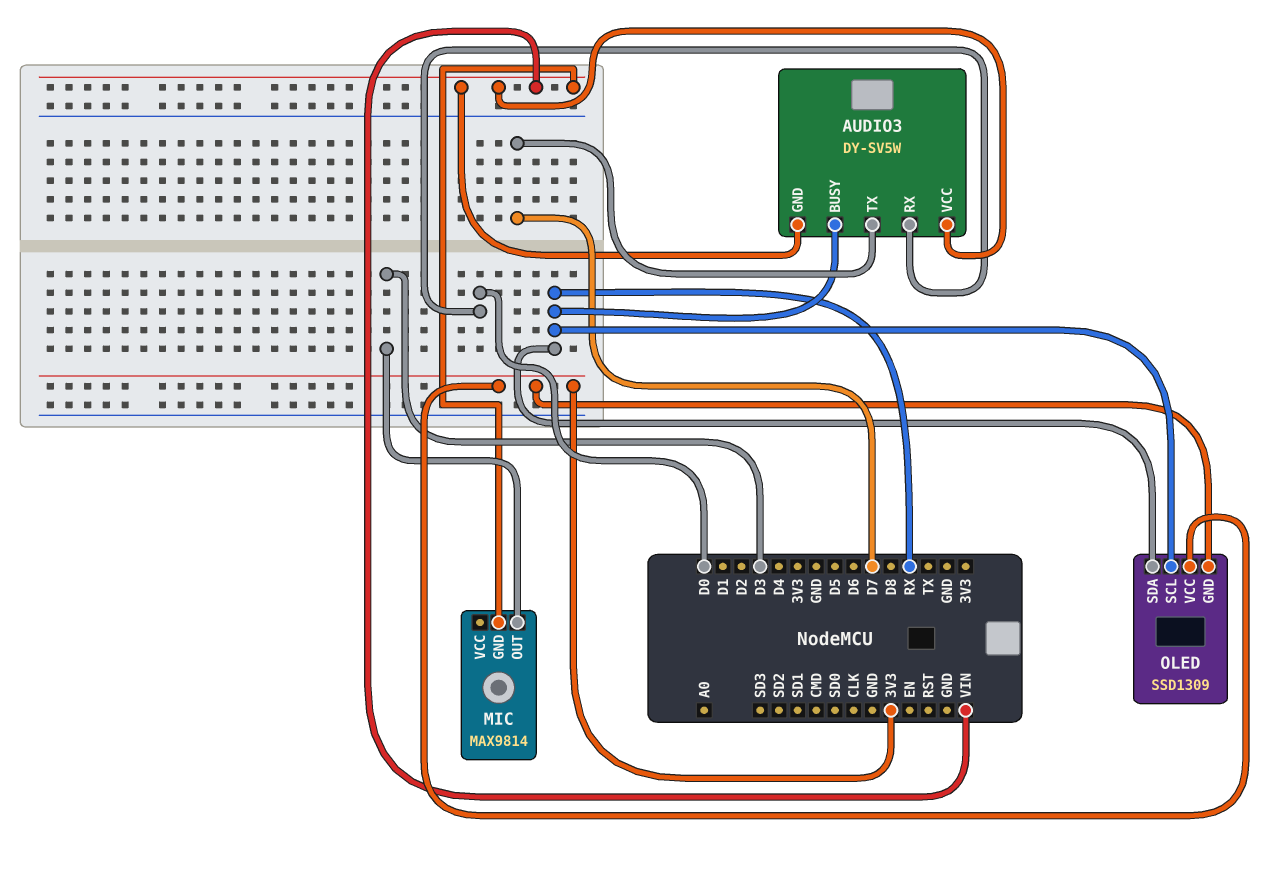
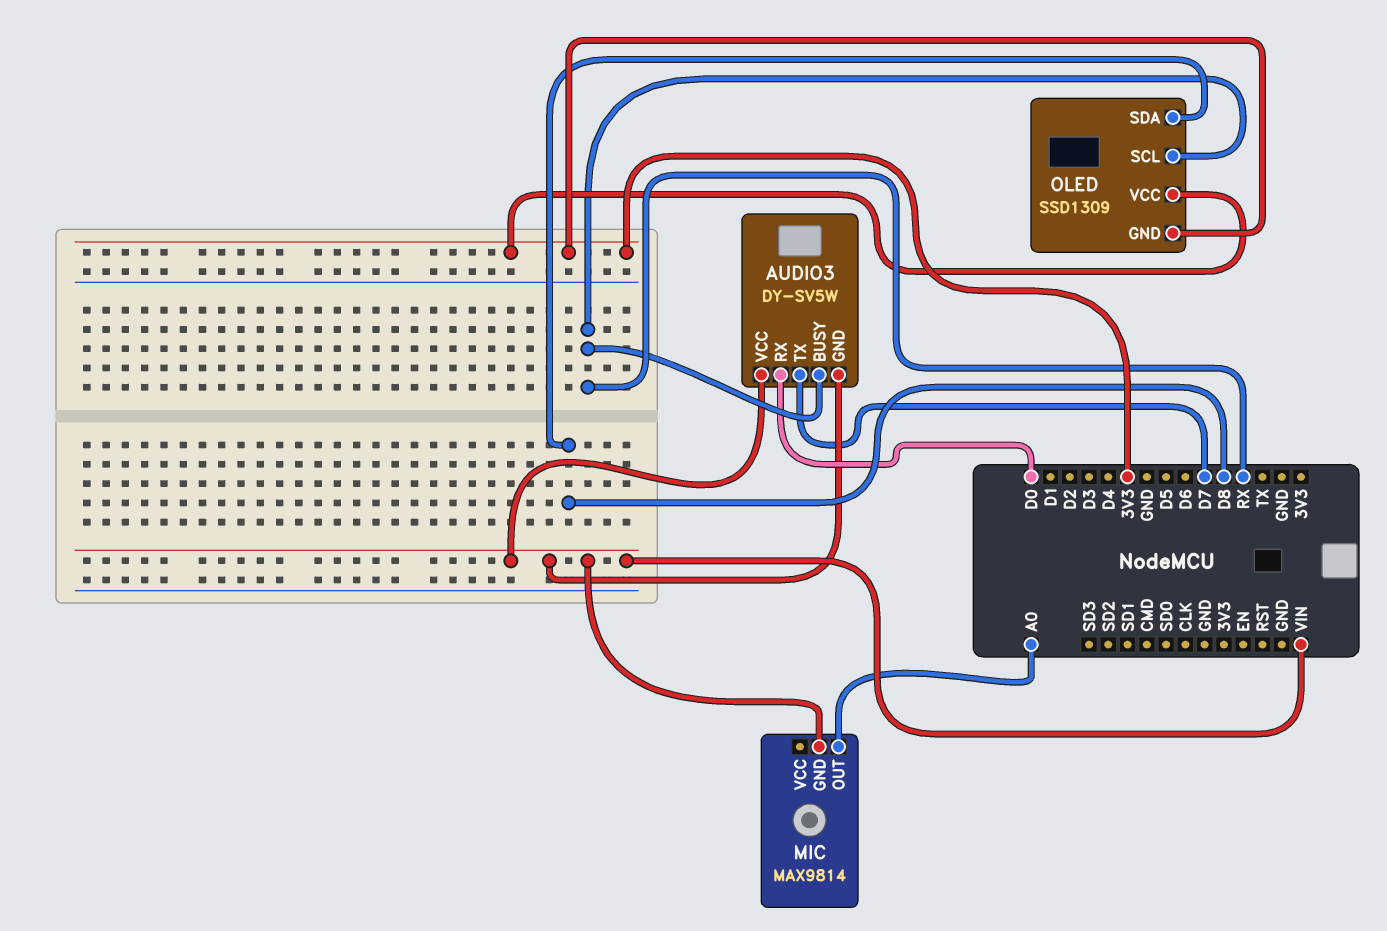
MIC pin OUT: D3 -> A0
OLED pin SDA: RX -> D8

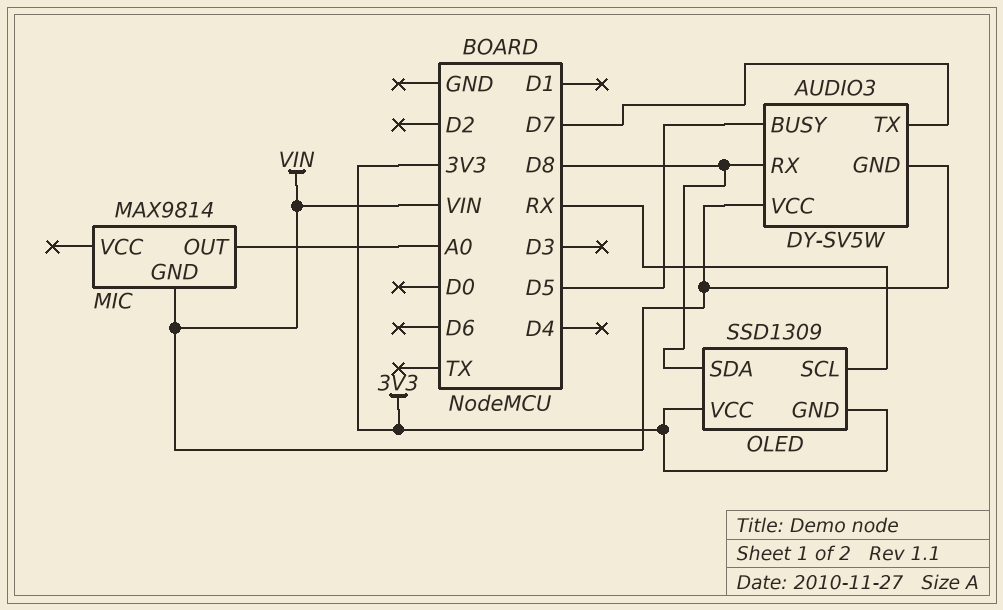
AUDIO3 pin BUSY: RX -> D5
AUDIO3 pin RX: D0 -> D8

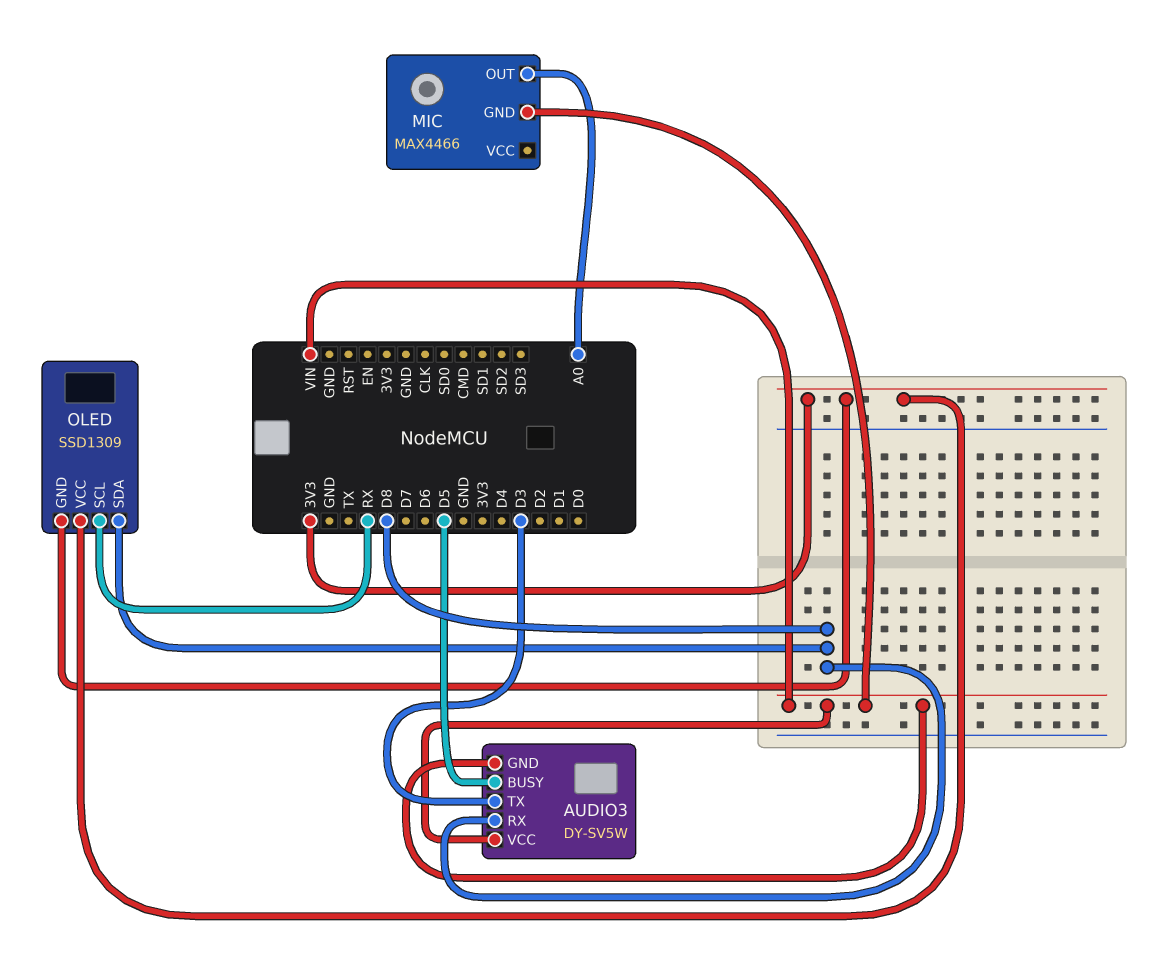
AUDIO3 pin TX: D7 -> D3
MIC: MAX9814 -> MAX4466

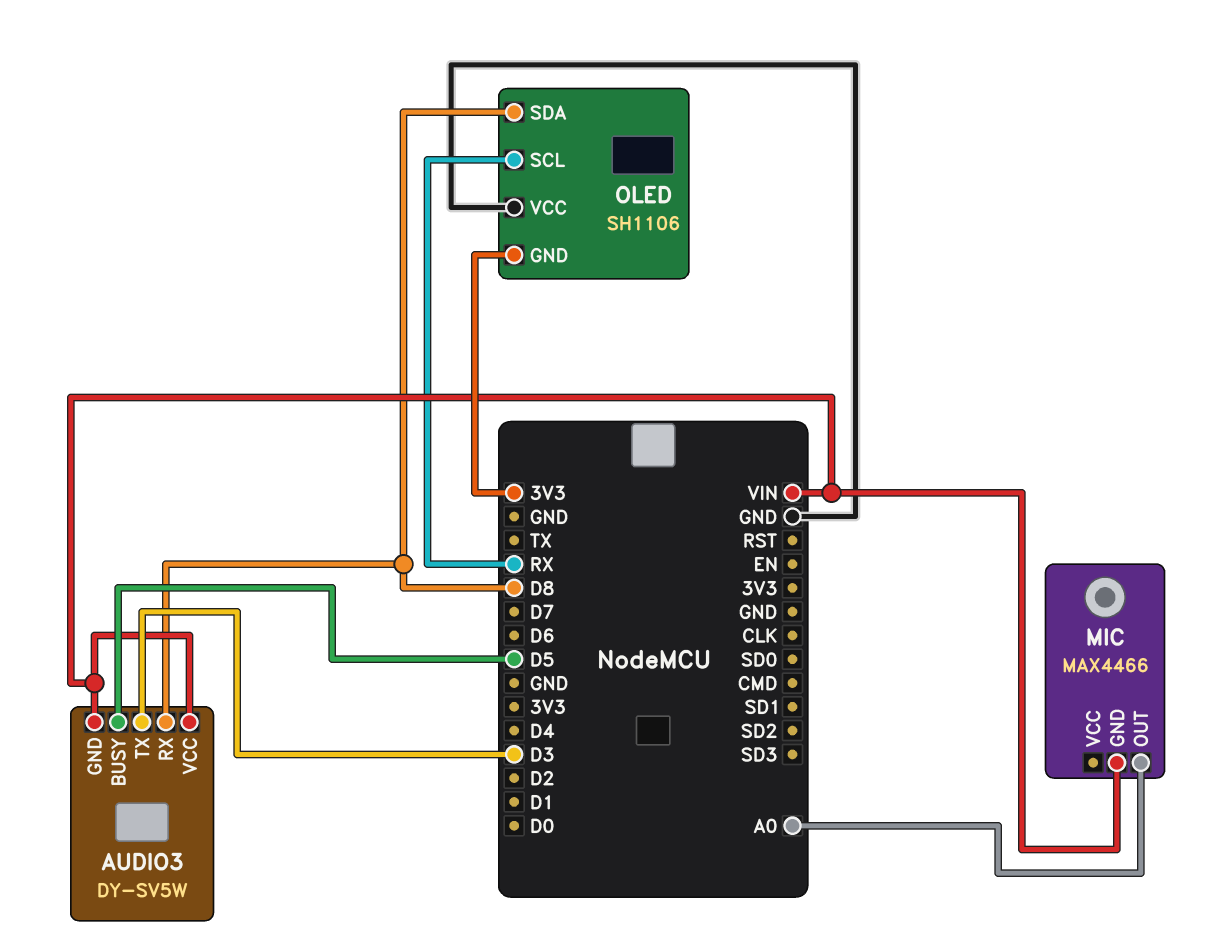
OLED: SSD1309 -> SH1106
OLED pin VCC: 3V3 -> GND

